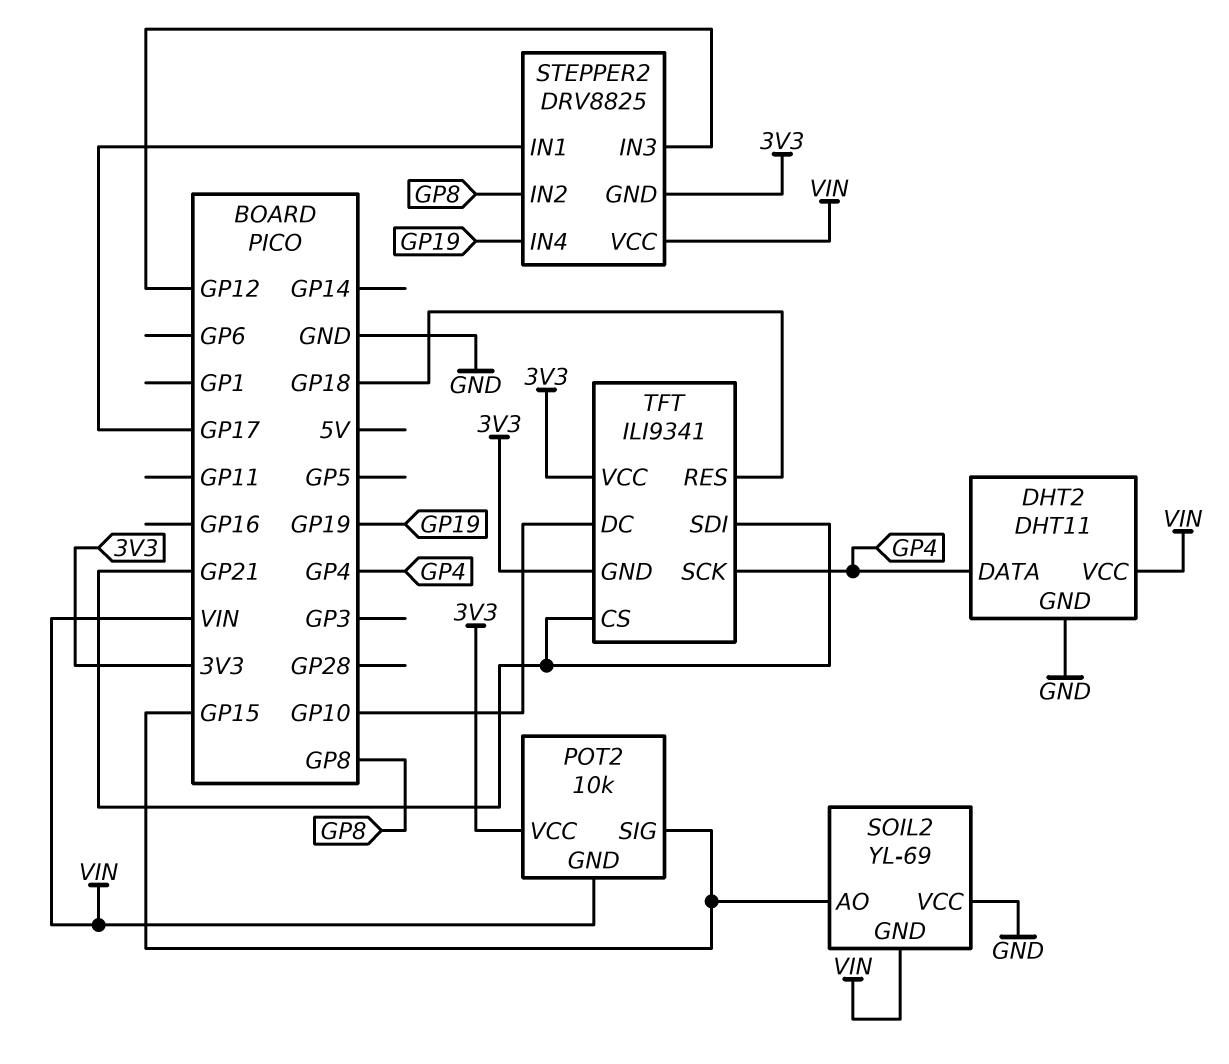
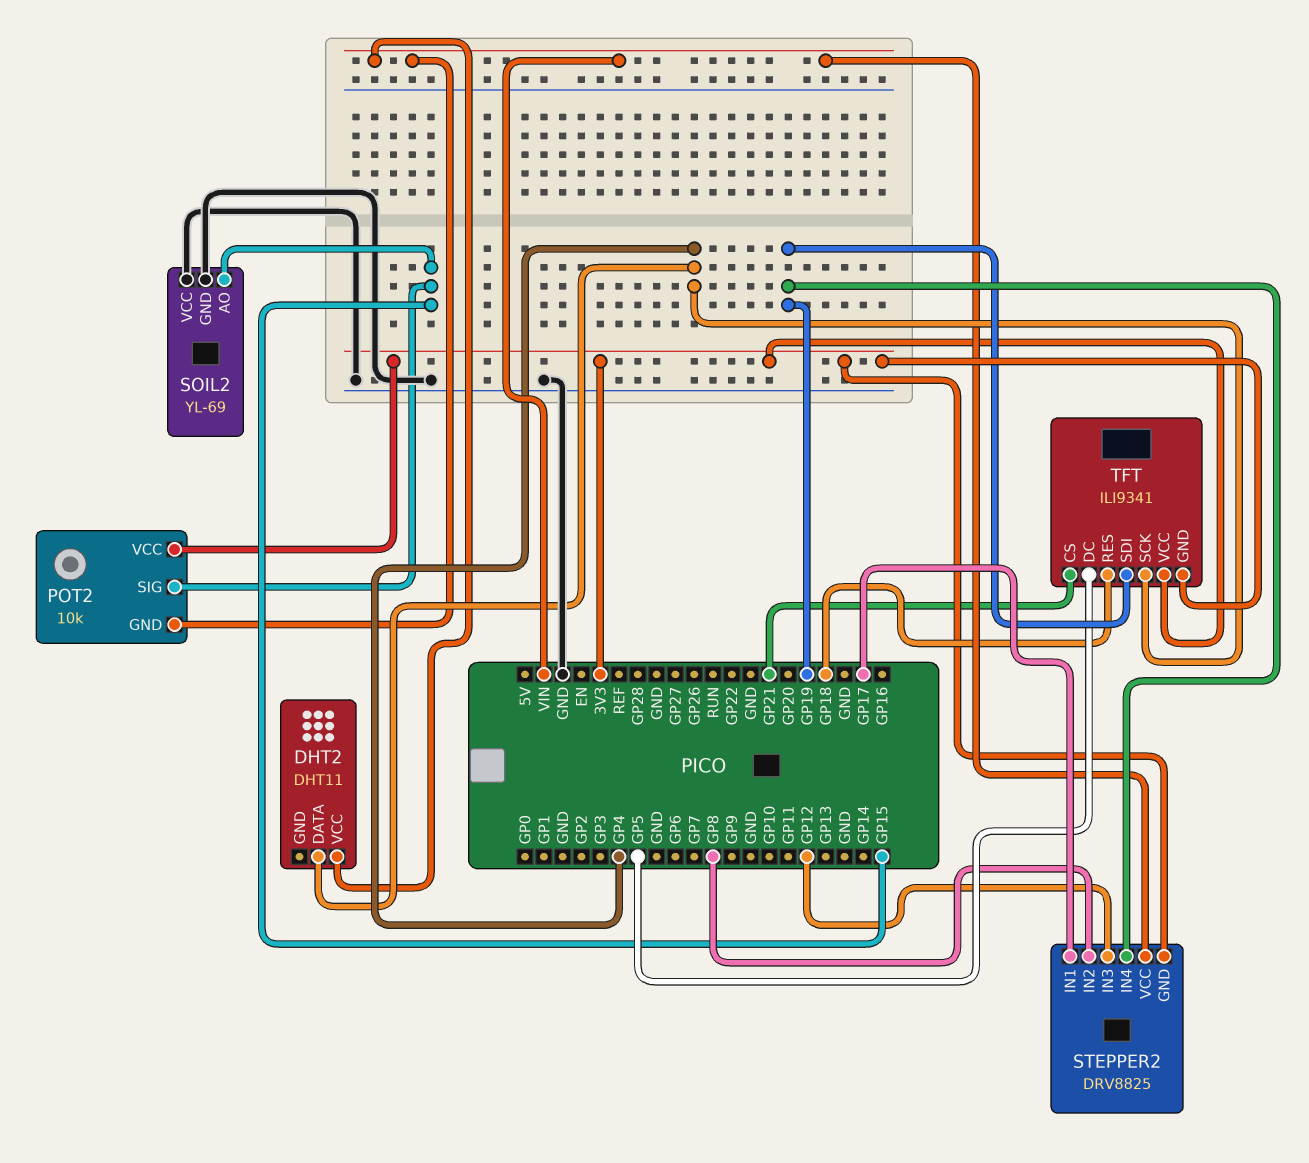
DHT2 pin GND: GND -> none
SOIL2 pin GND: VIN -> GND
TFT pin DC: GP10 -> GP5
TFT pin SDI: GP21 -> GP19

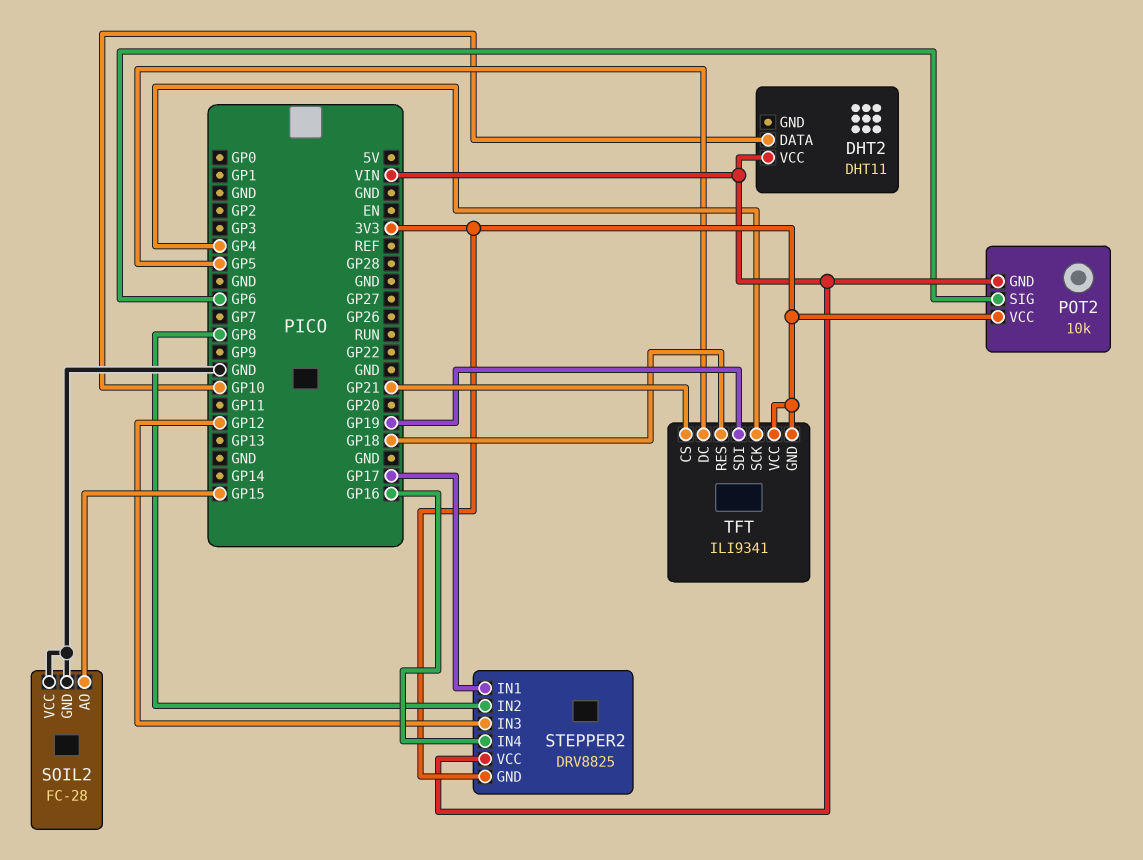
DHT2 pin DATA: GP4 -> GP10
POT2 pin SIG: GP15 -> GP6
SOIL2: YL-69 -> FC-28
STEPPER2 pin IN4: GP19 -> GP16

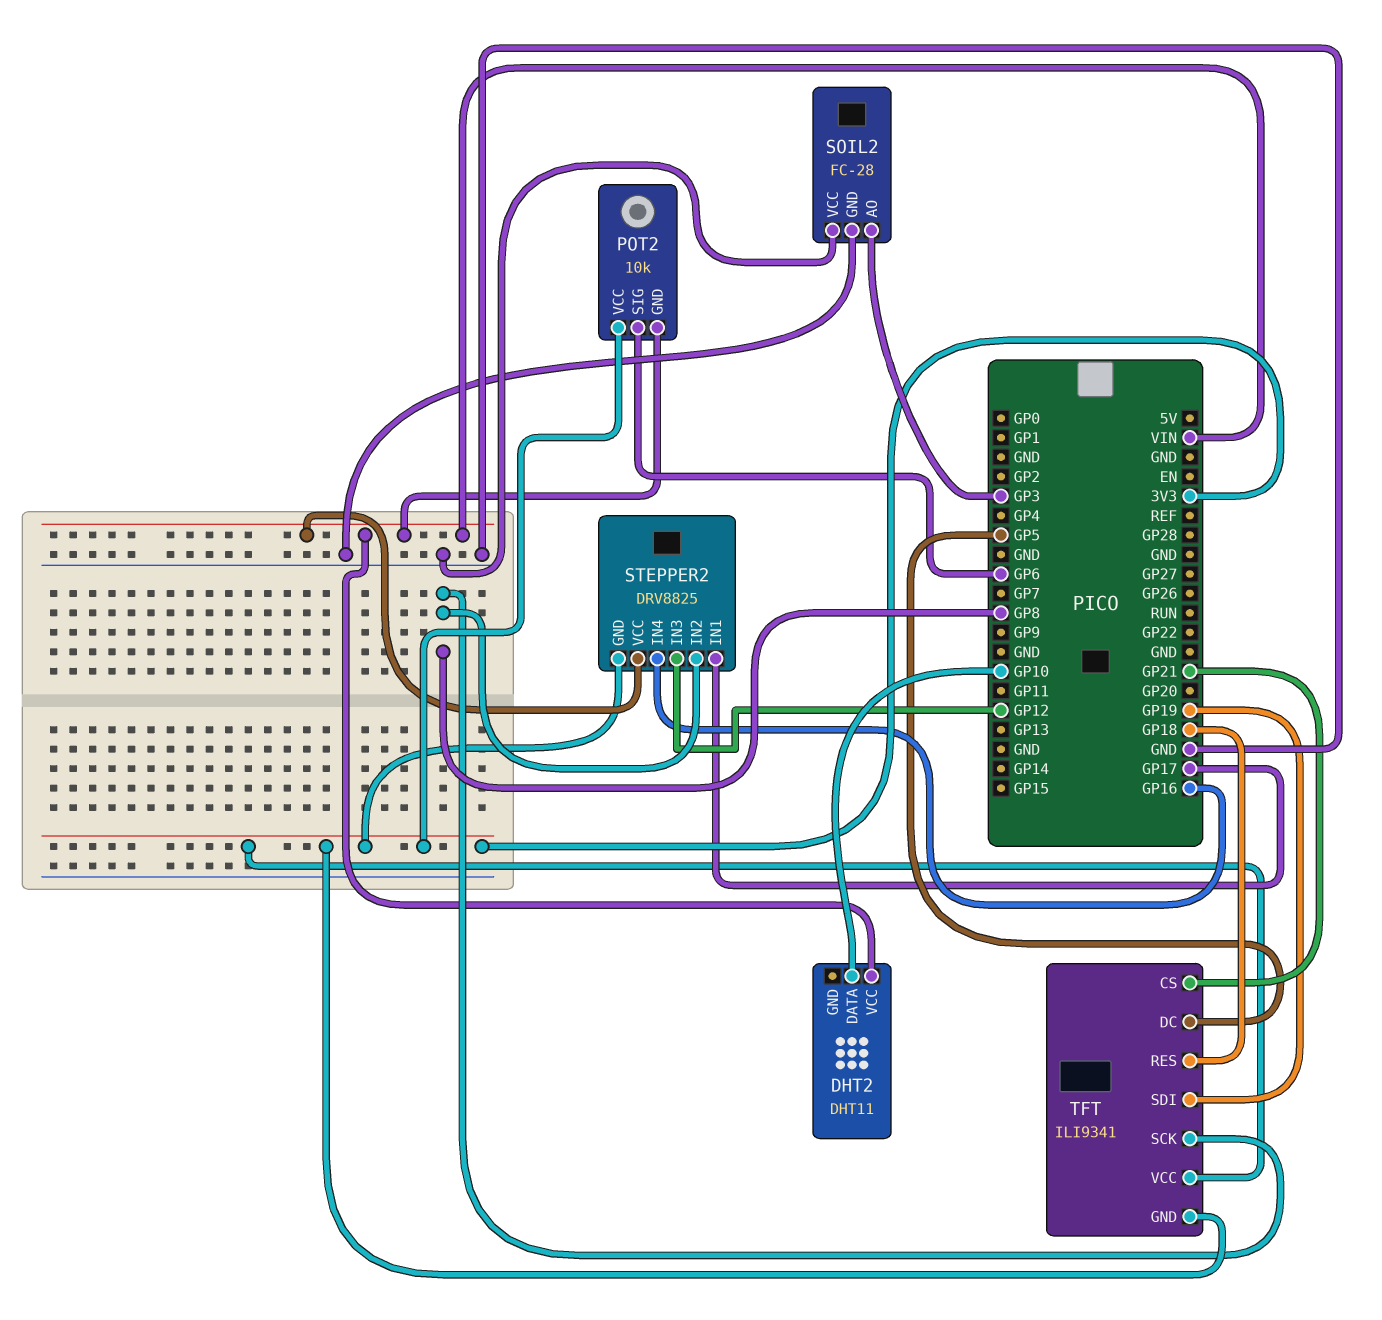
SOIL2 pin AO: GP15 -> GP3
TFT pin SCK: GP4 -> GP8

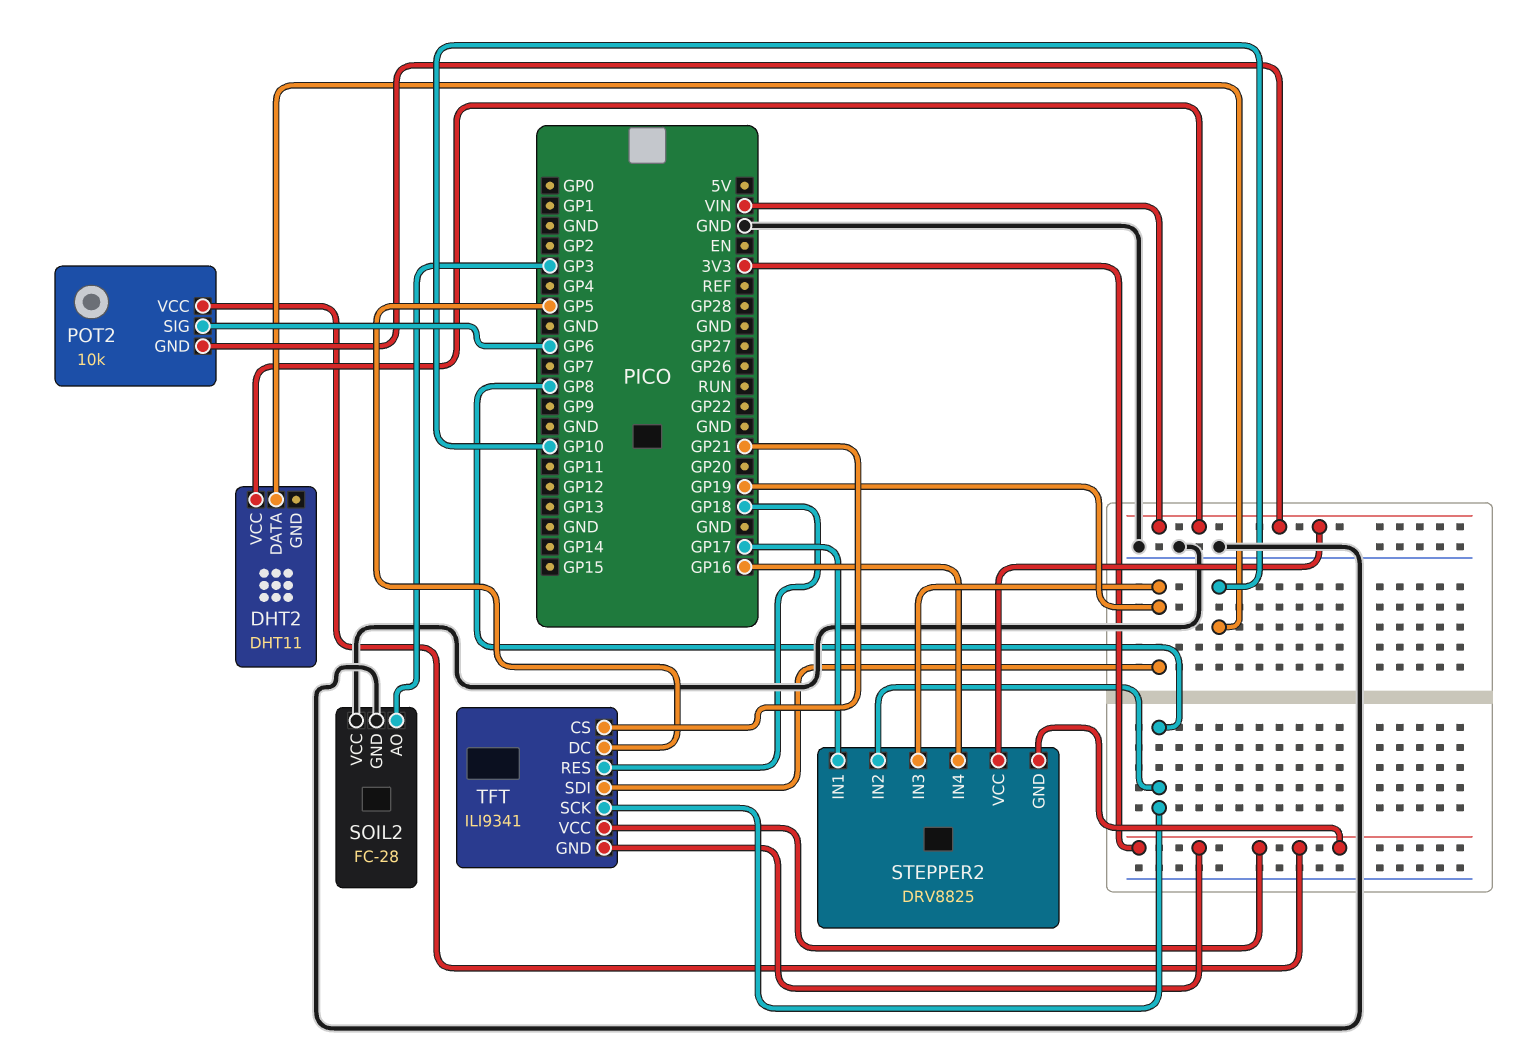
STEPPER2 pin IN3: GP12 -> GP19

